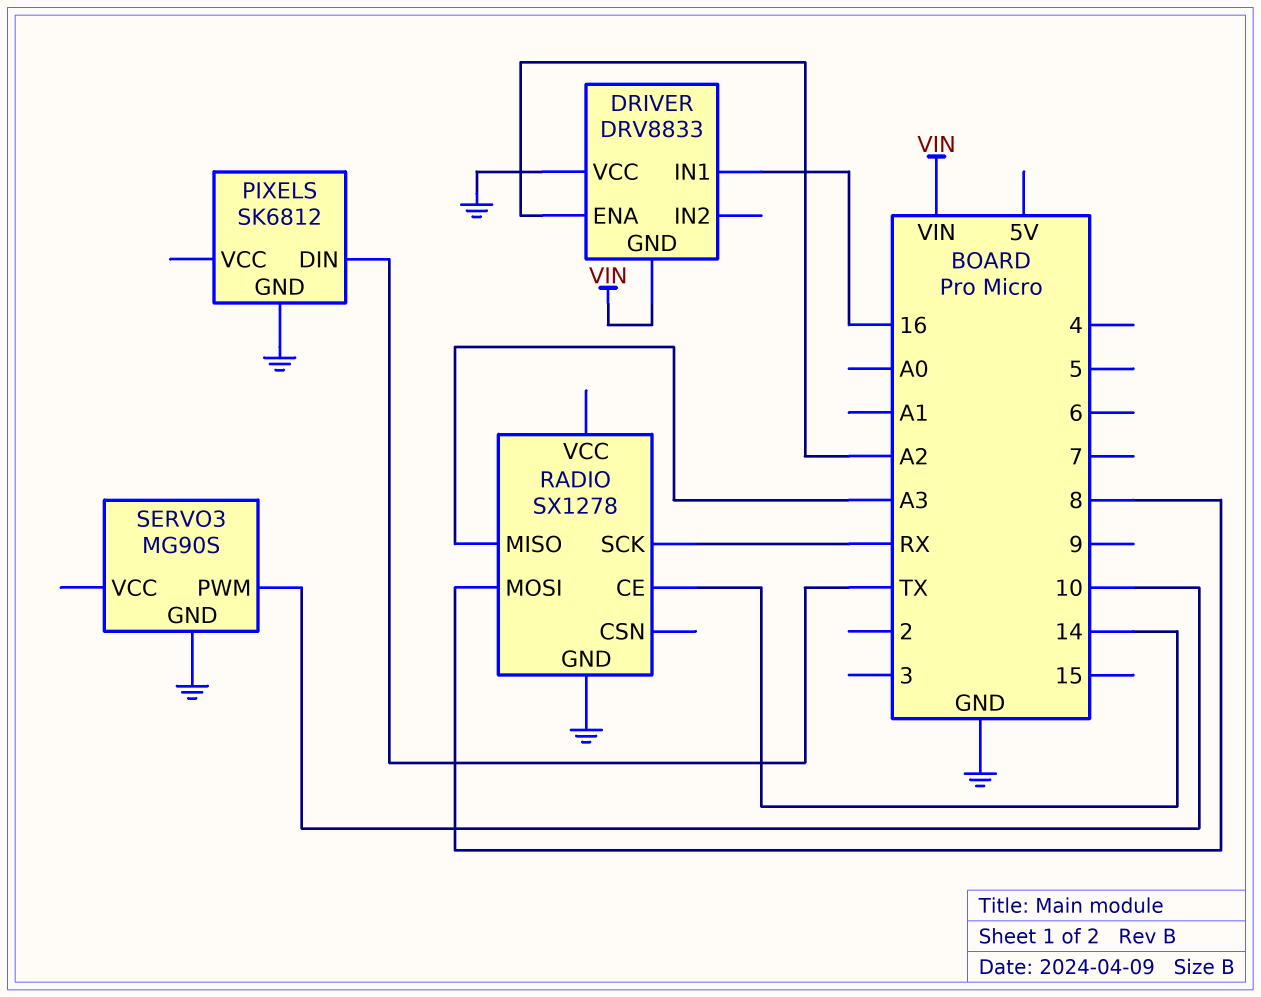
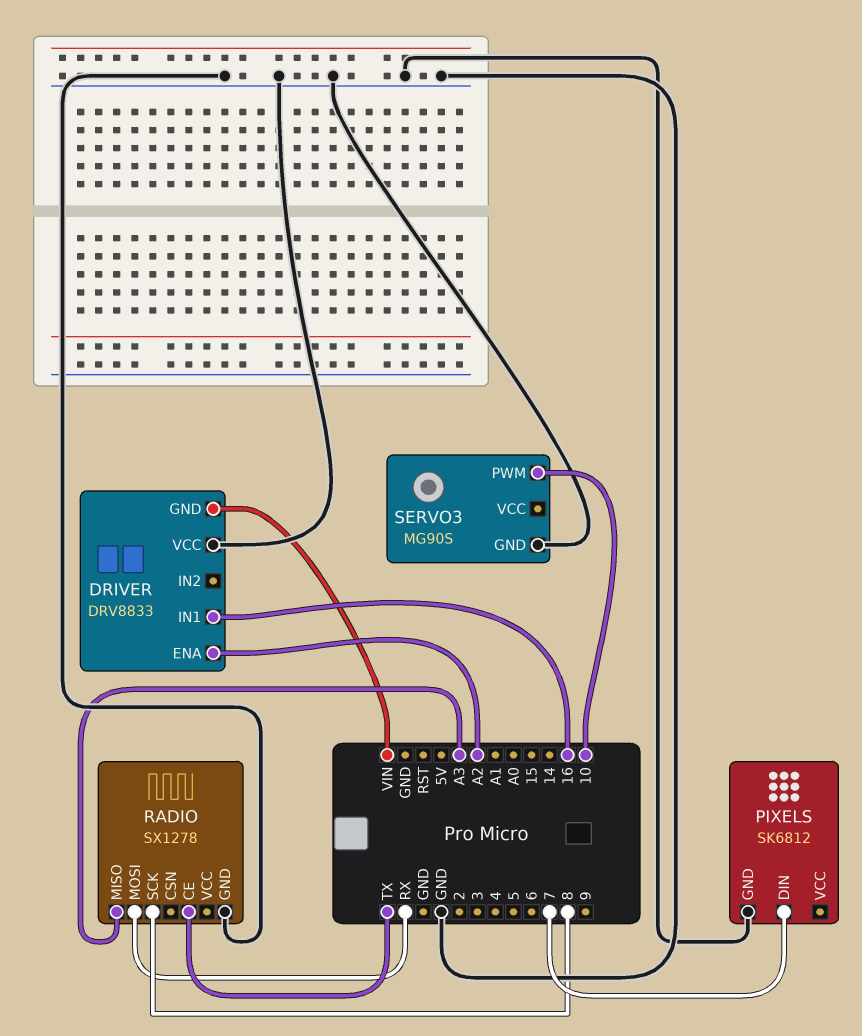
PIXELS pin DIN: TX -> 7
RADIO pin CE: 14 -> TX
RADIO pin MOSI: 8 -> RX
RADIO pin SCK: RX -> 8

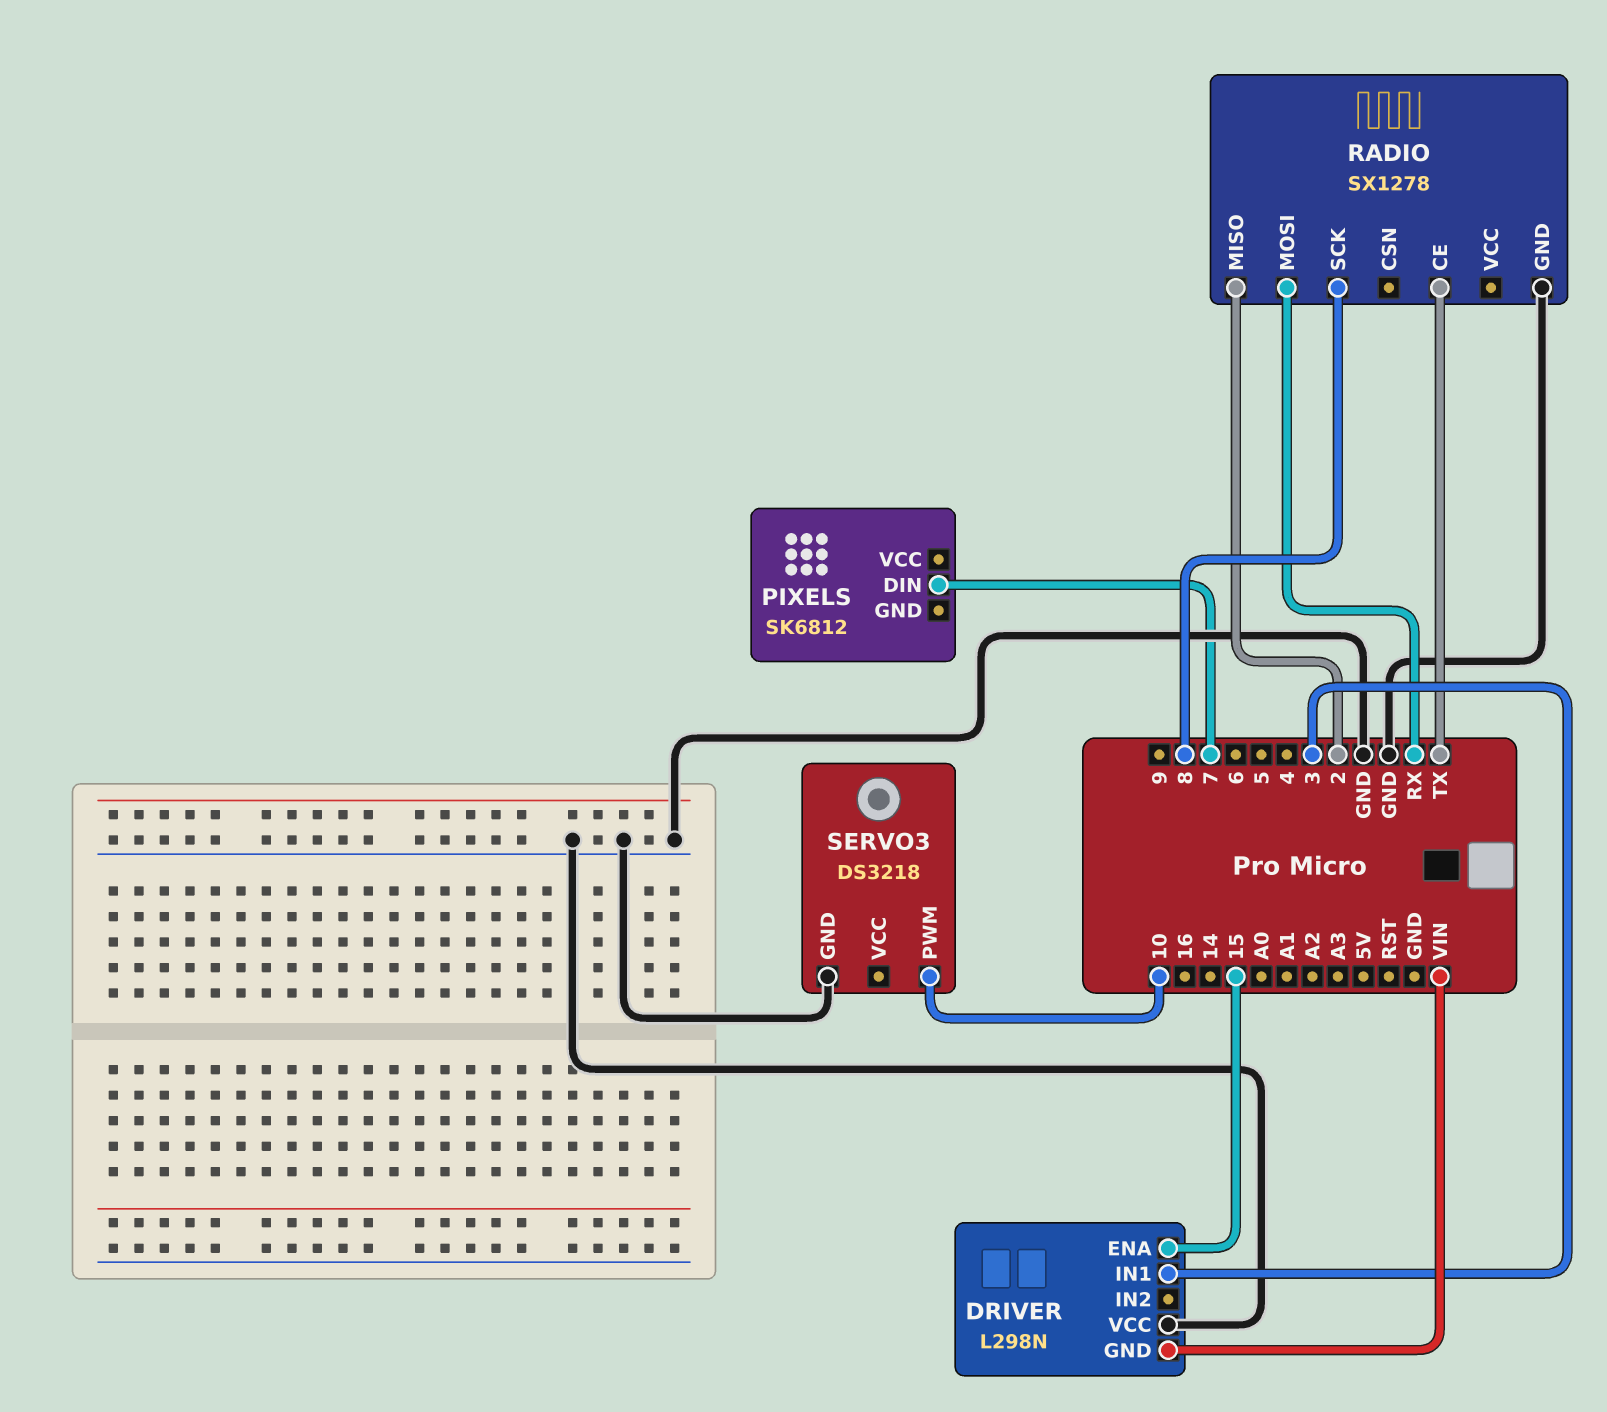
DRIVER: DRV8833 -> L298N
DRIVER pin ENA: A2 -> 15
DRIVER pin IN1: 16 -> 3
PIXELS pin GND: GND -> none
RADIO pin MISO: A3 -> 2
SERVO3: MG90S -> DS3218

